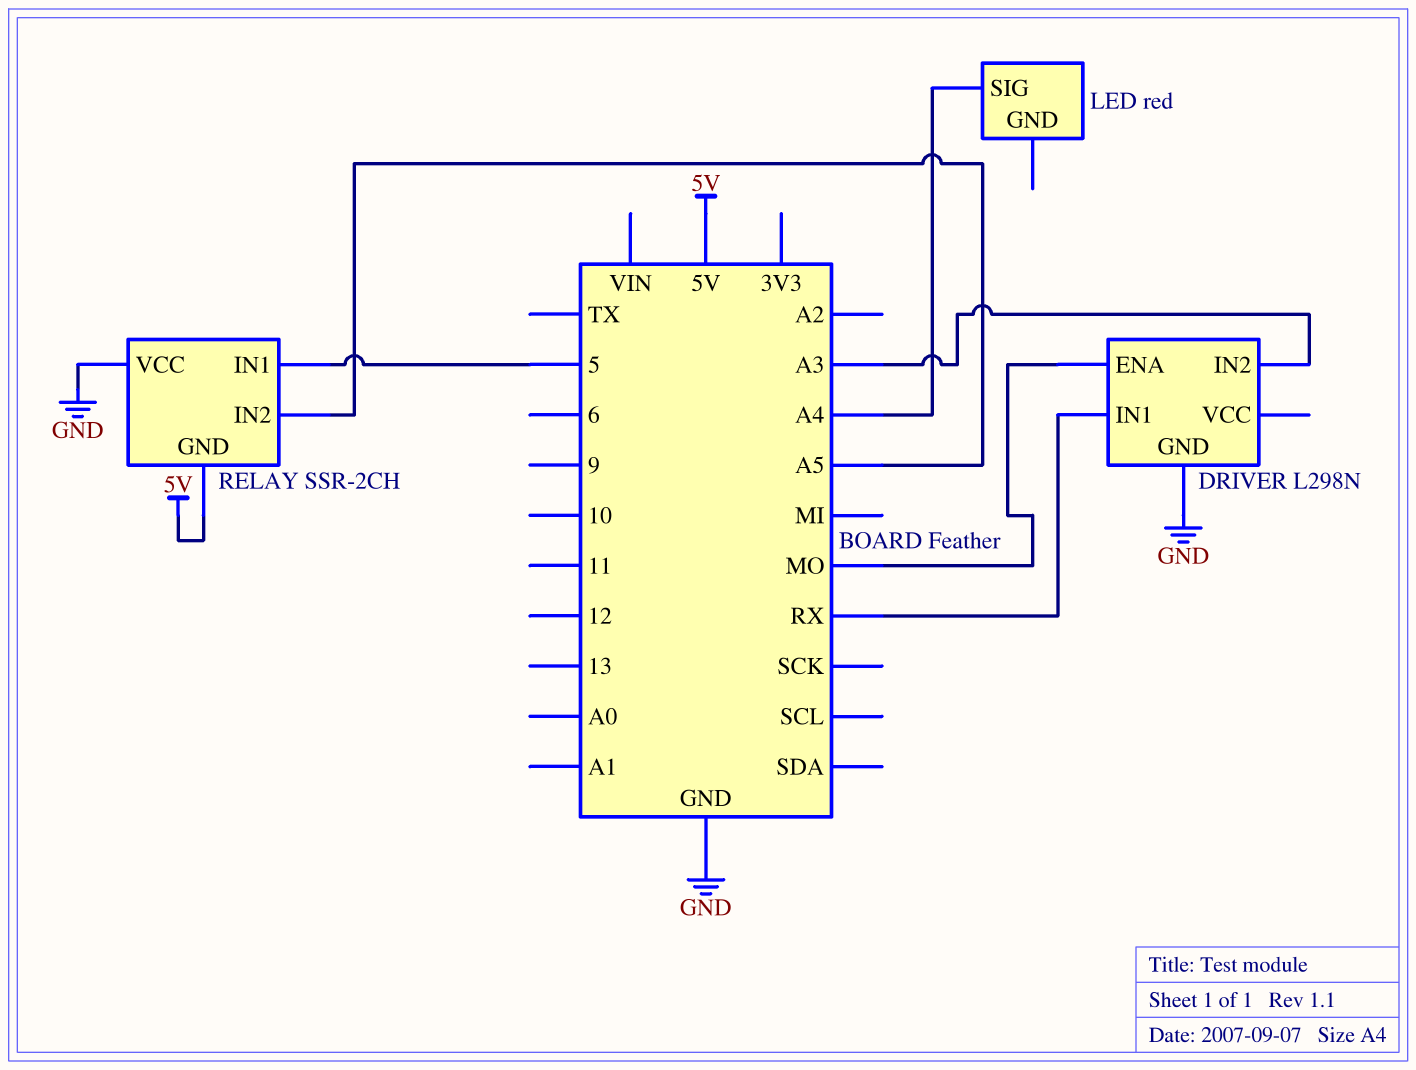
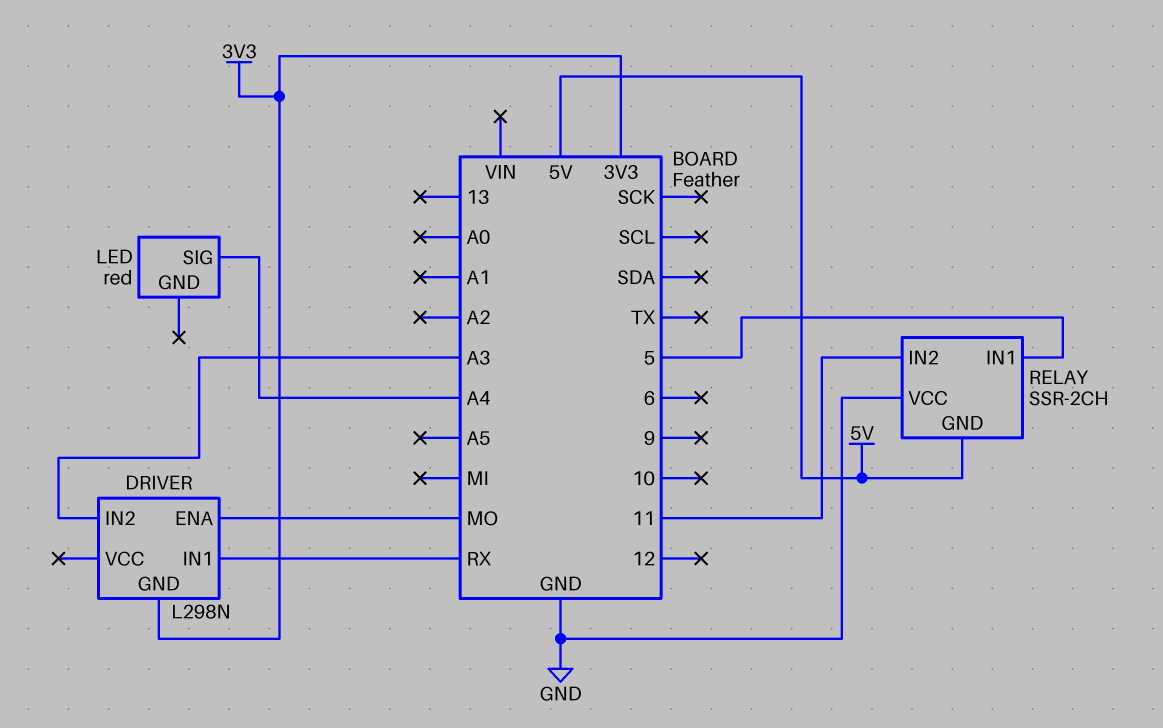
DRIVER pin GND: GND -> 3V3
RELAY pin IN2: A5 -> 11

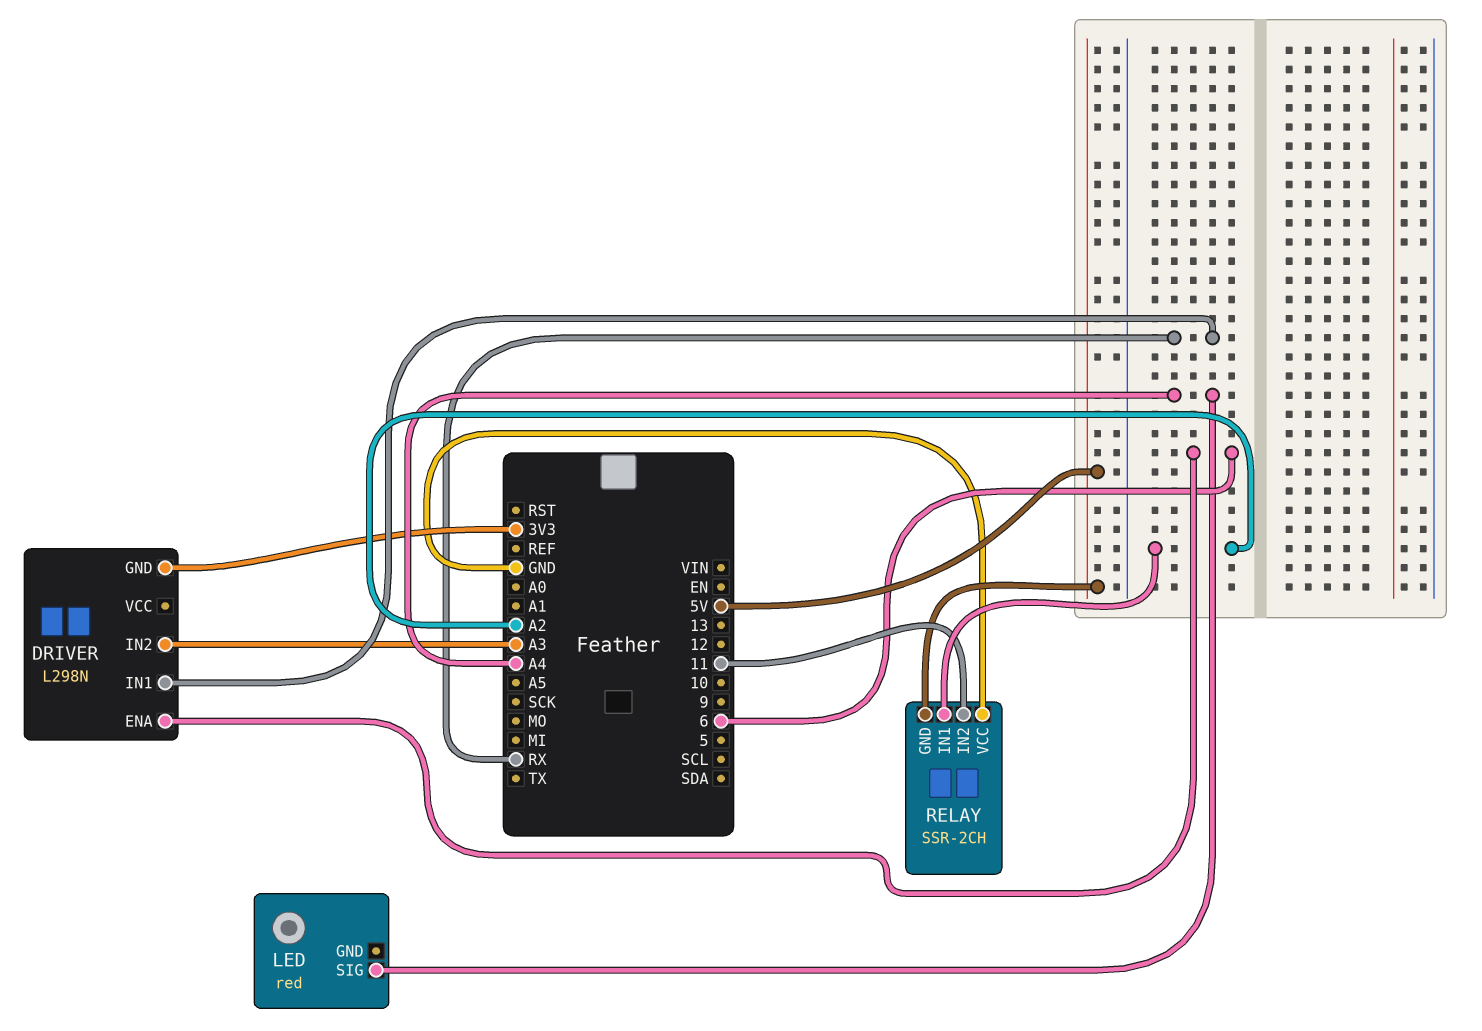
DRIVER pin ENA: MO -> 6
RELAY pin IN1: 5 -> A2

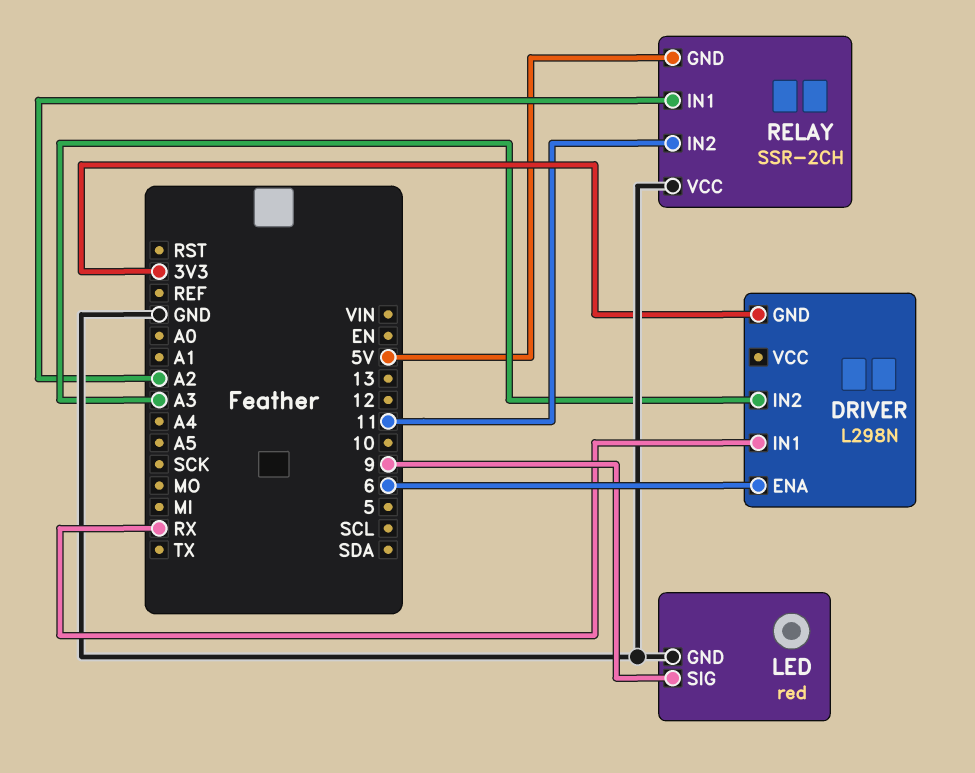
LED pin GND: none -> GND
LED pin SIG: A4 -> 9

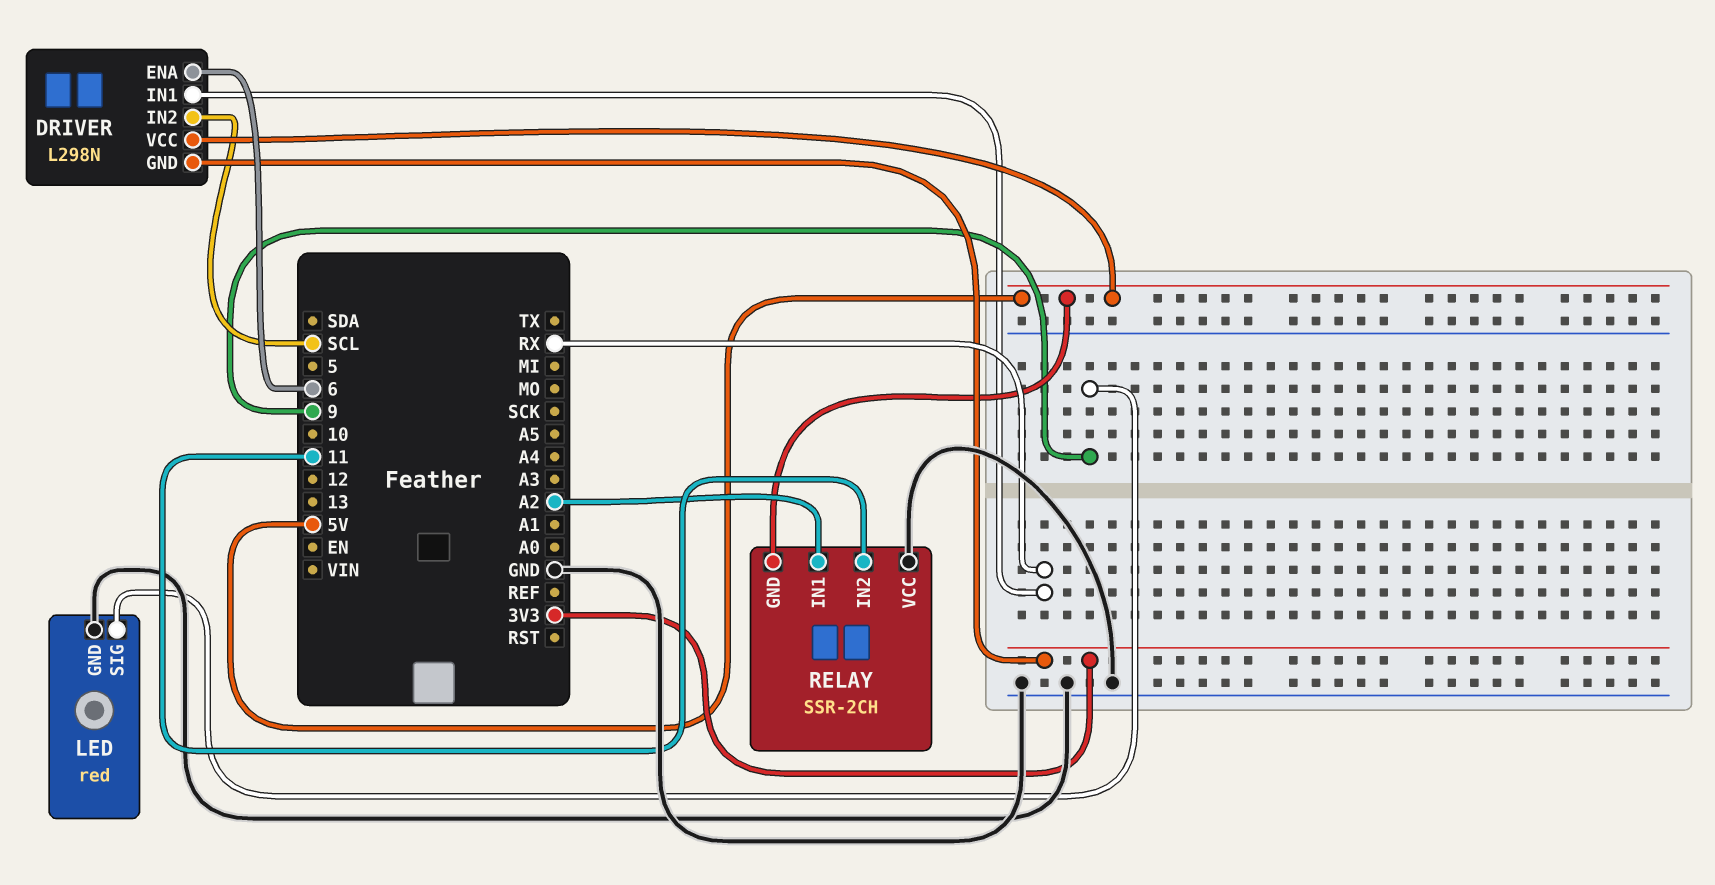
DRIVER pin IN2: A3 -> SCL
DRIVER pin VCC: none -> 5V

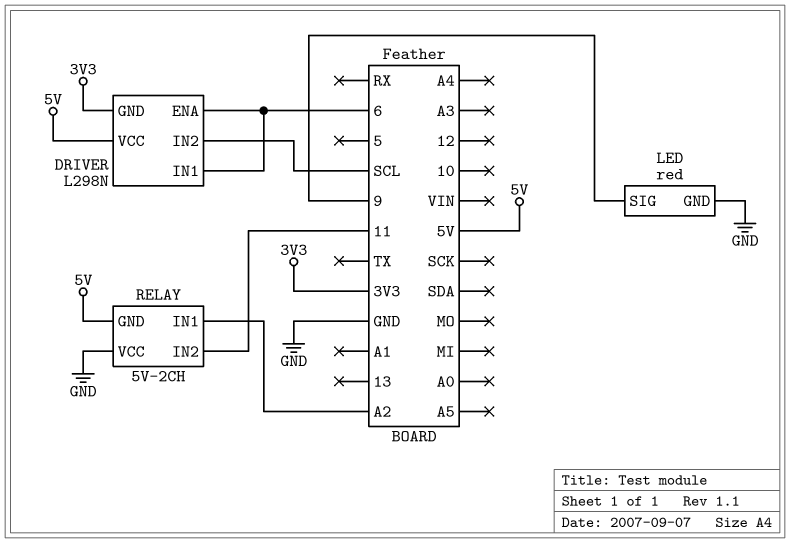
DRIVER pin IN1: RX -> 6
RELAY: SSR-2CH -> 5V-2CH

